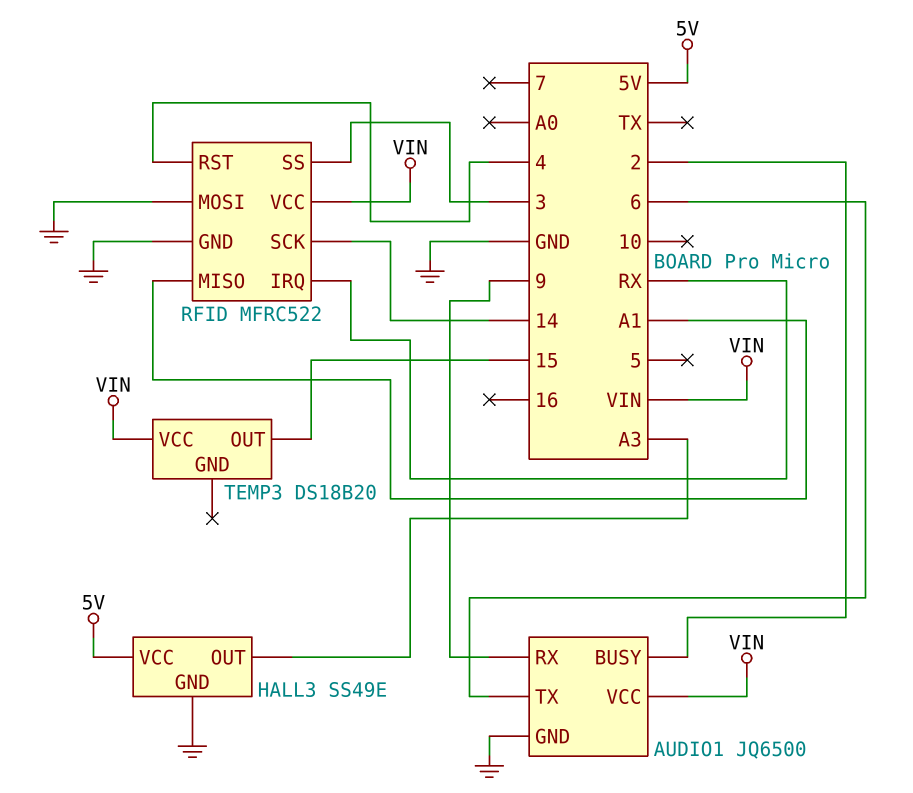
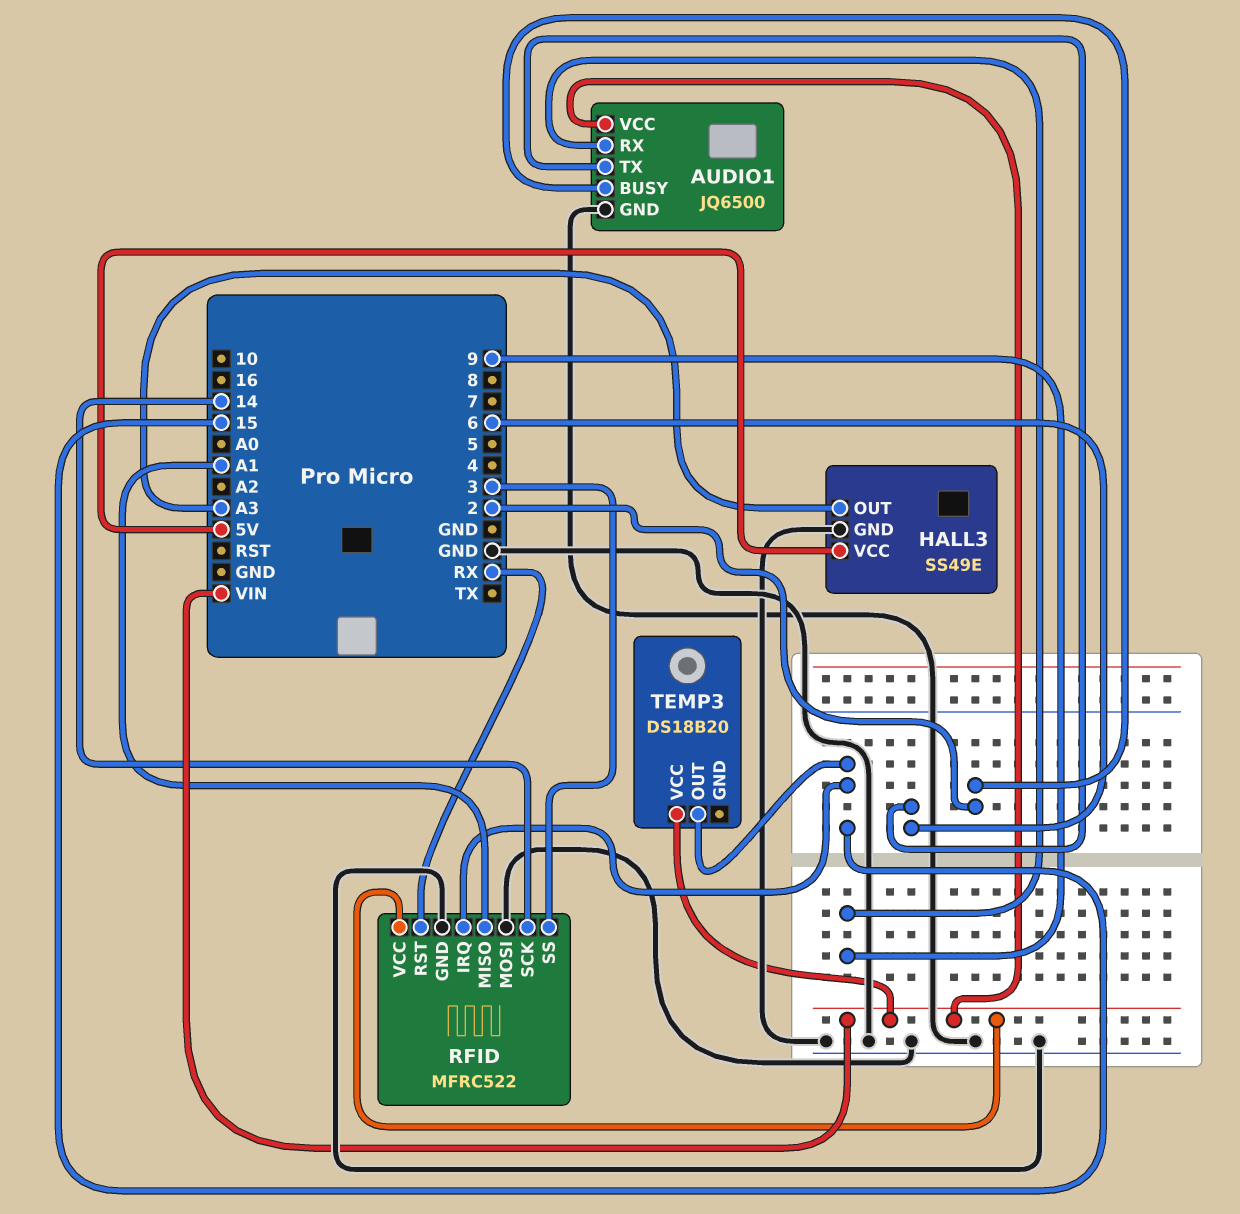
RFID pin IRQ: RX -> 15
RFID pin RST: 4 -> RX

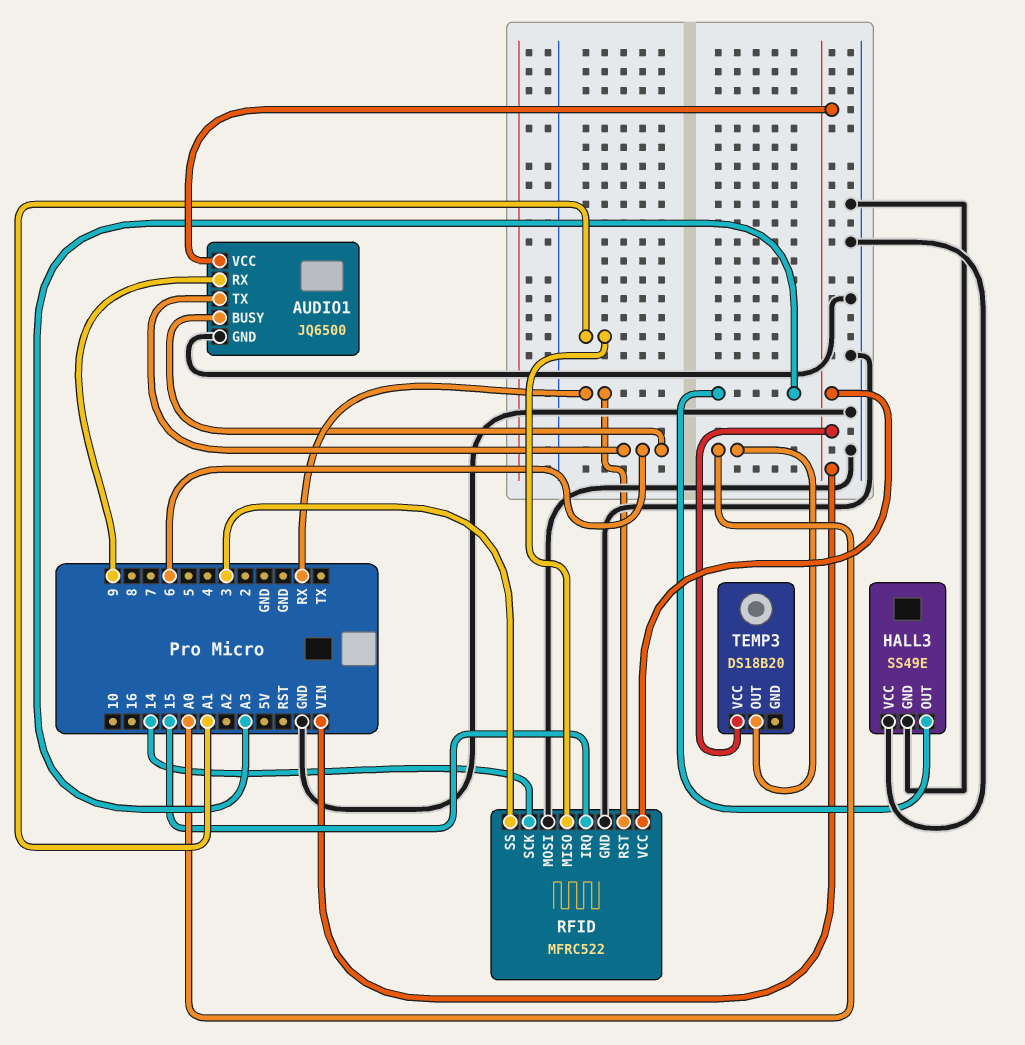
AUDIO1 pin BUSY: 2 -> 6
HALL3 pin VCC: 5V -> GND
TEMP3 pin OUT: 15 -> A0

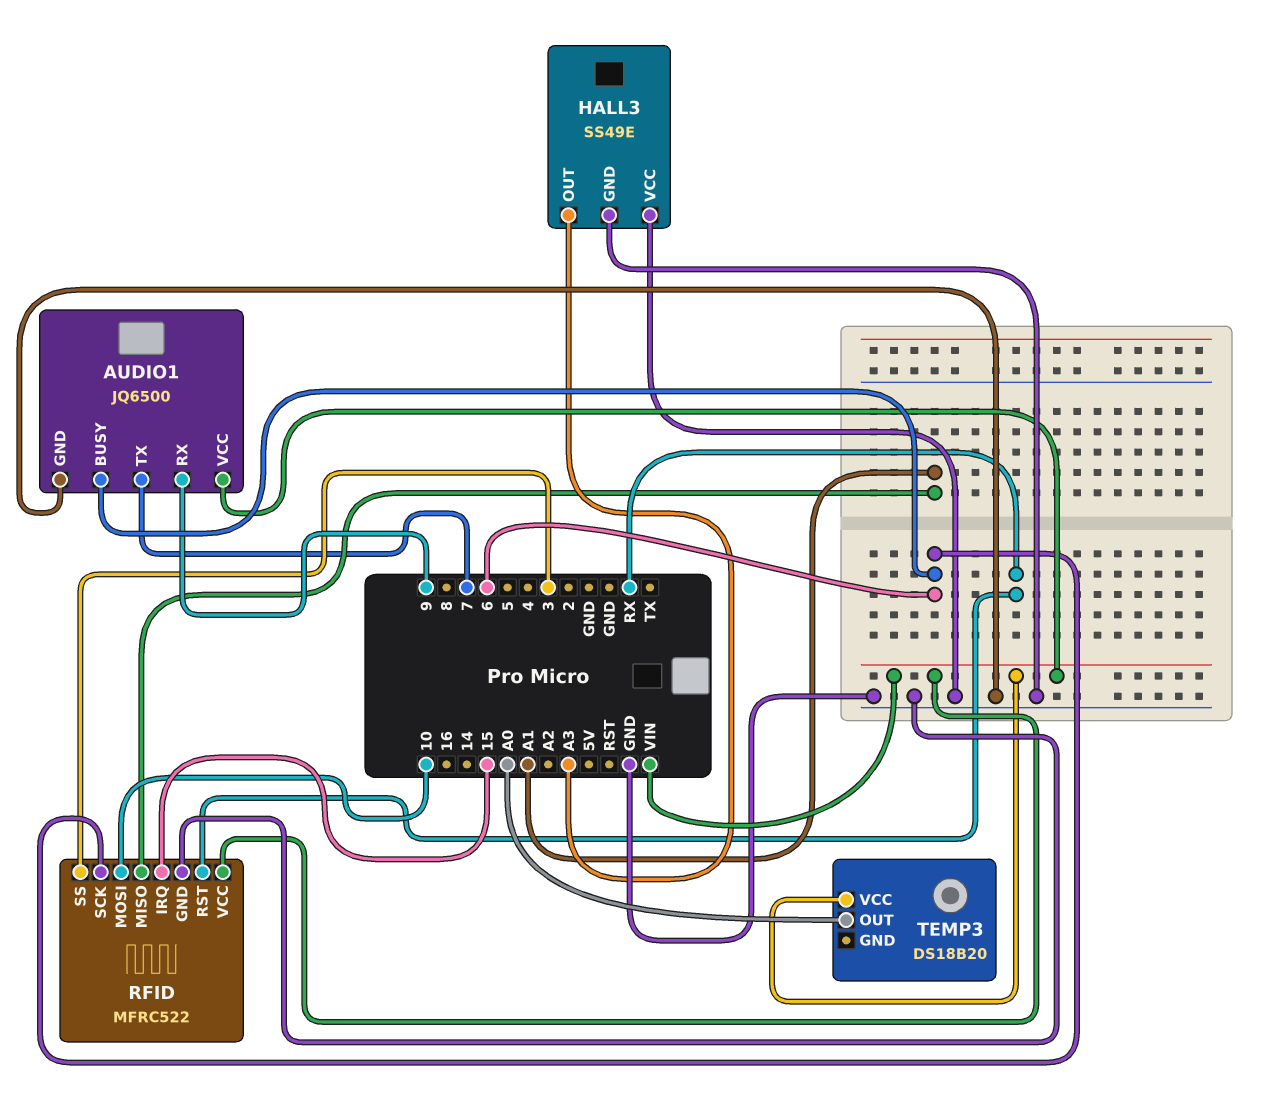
AUDIO1 pin TX: 6 -> 7
RFID pin MOSI: GND -> 10
RFID pin SCK: 14 -> 6

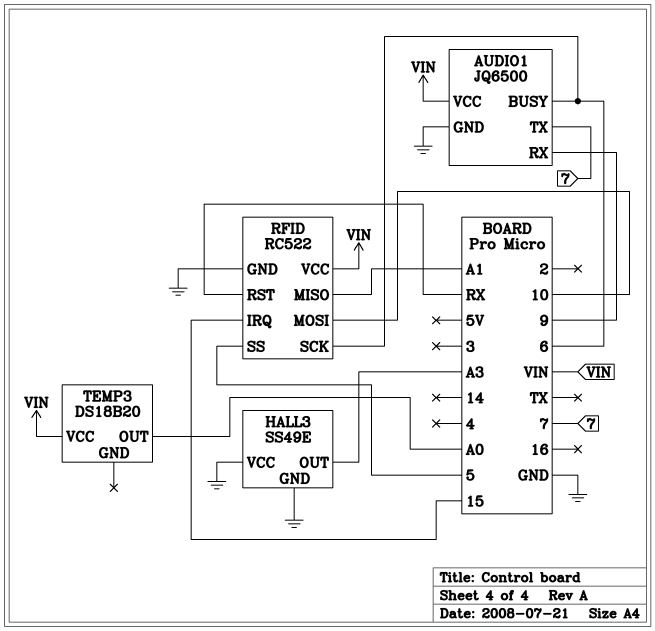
RFID: MFRC522 -> RC522
RFID pin SS: 3 -> 5

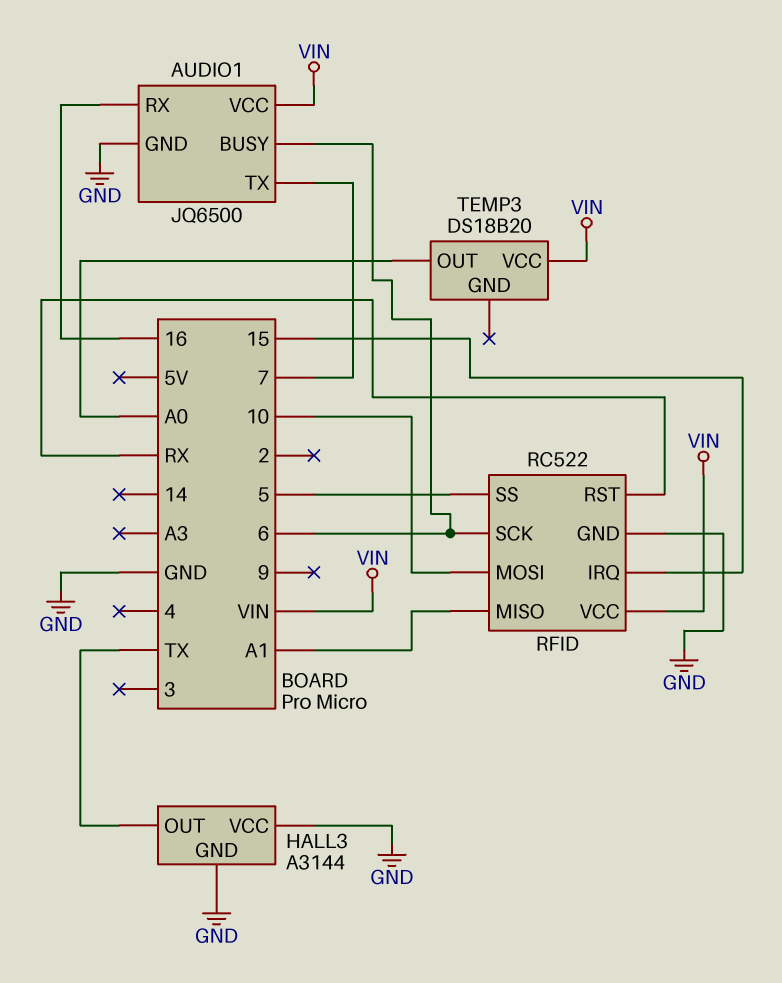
AUDIO1 pin RX: 9 -> 16
HALL3: SS49E -> A3144
HALL3 pin OUT: A3 -> TX

